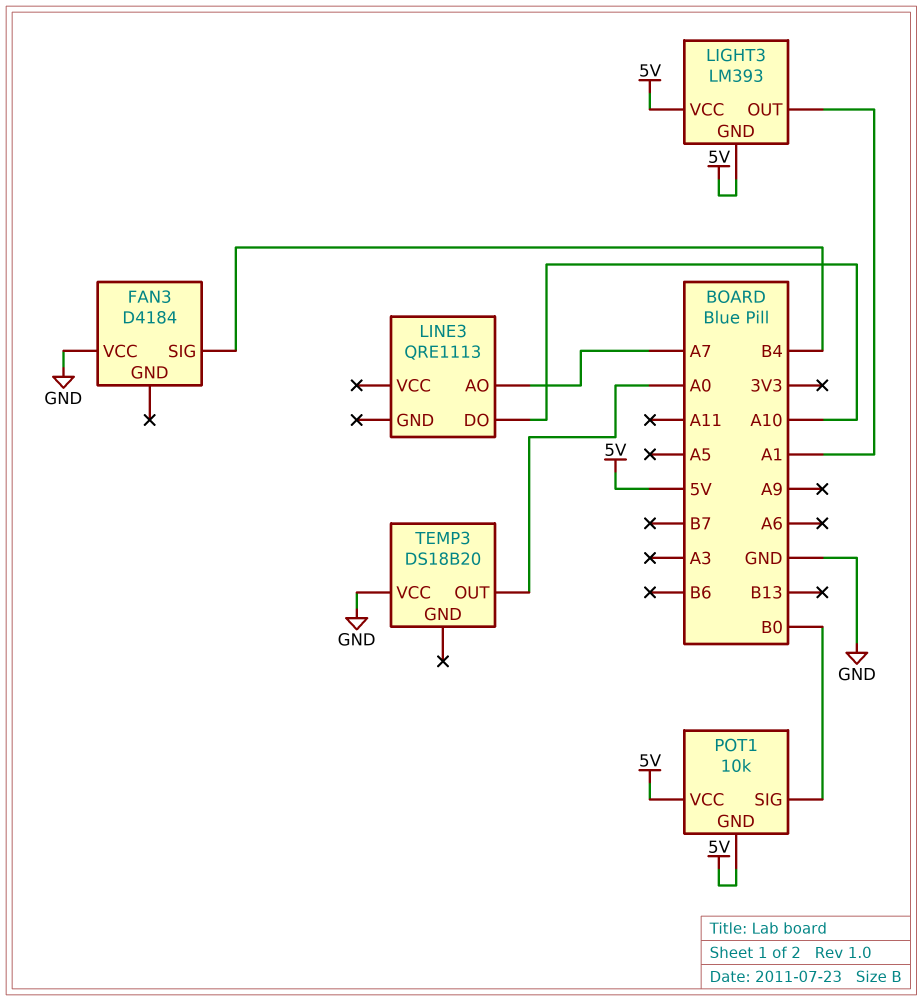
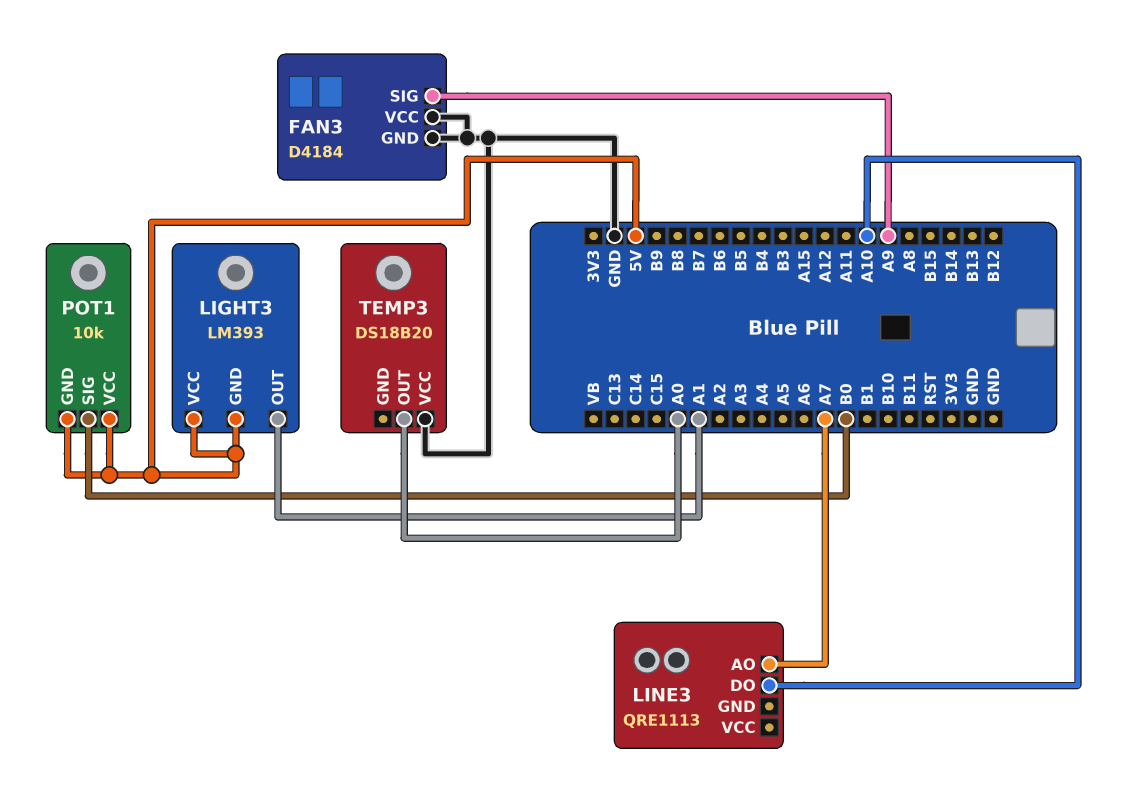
FAN3 pin GND: none -> GND
FAN3 pin SIG: B4 -> A9

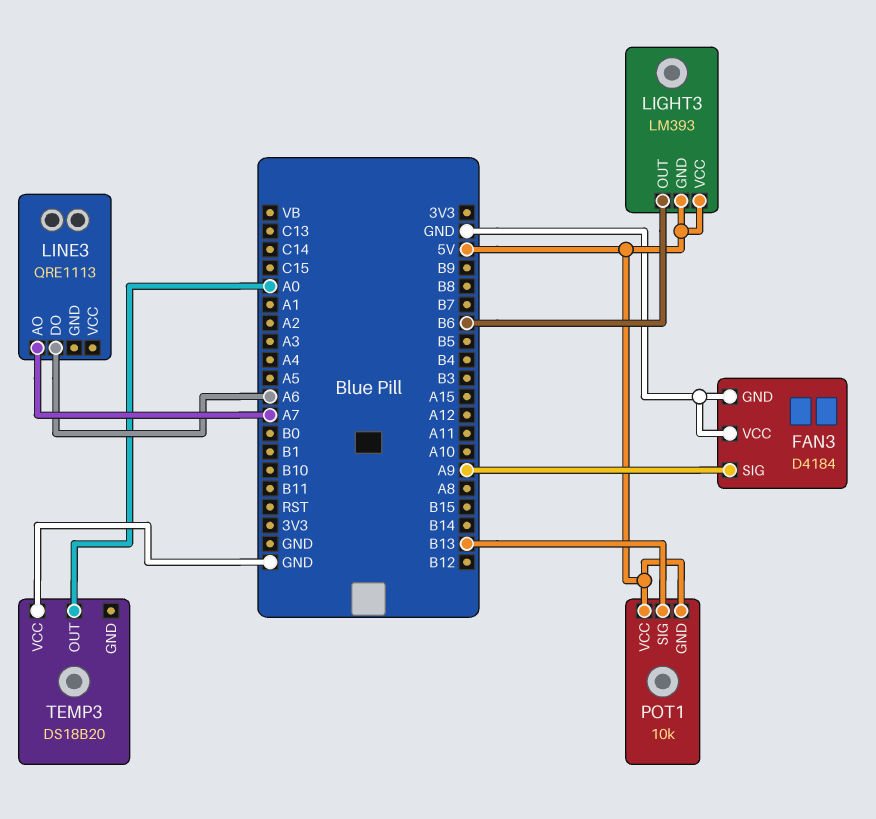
LIGHT3 pin OUT: A1 -> B6
LINE3 pin DO: A10 -> A6
POT1 pin SIG: B0 -> B13

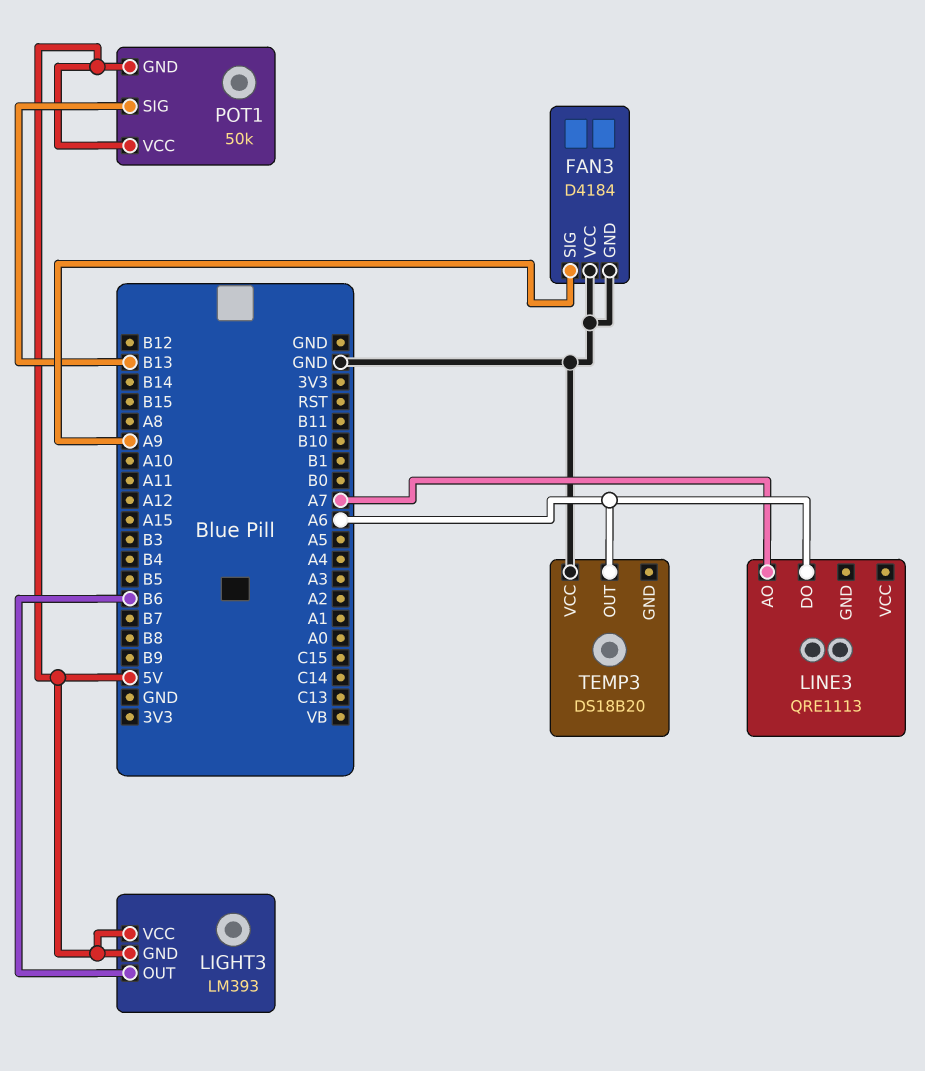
POT1: 10k -> 50k
TEMP3 pin OUT: A0 -> A6

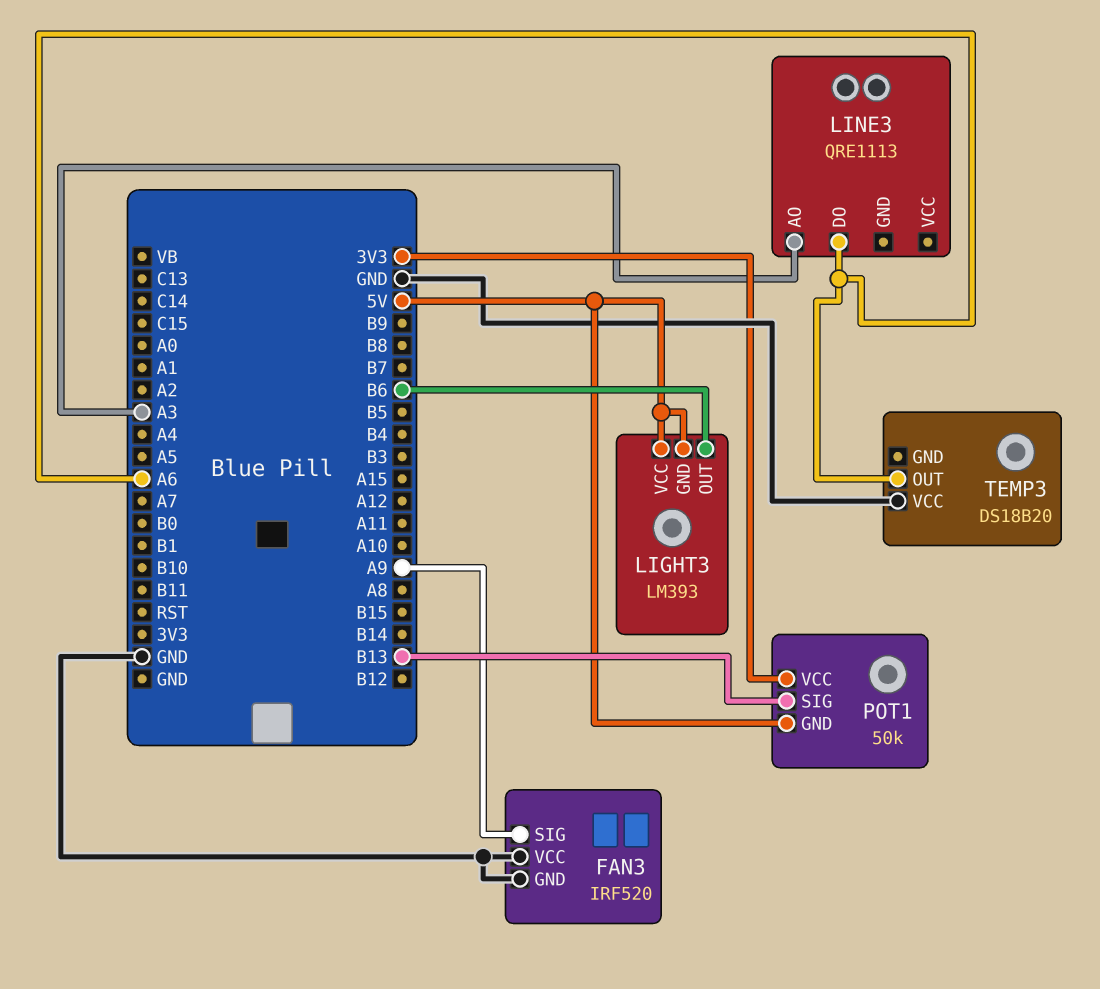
FAN3: D4184 -> IRF520
LINE3 pin AO: A7 -> A3
POT1 pin VCC: 5V -> 3V3

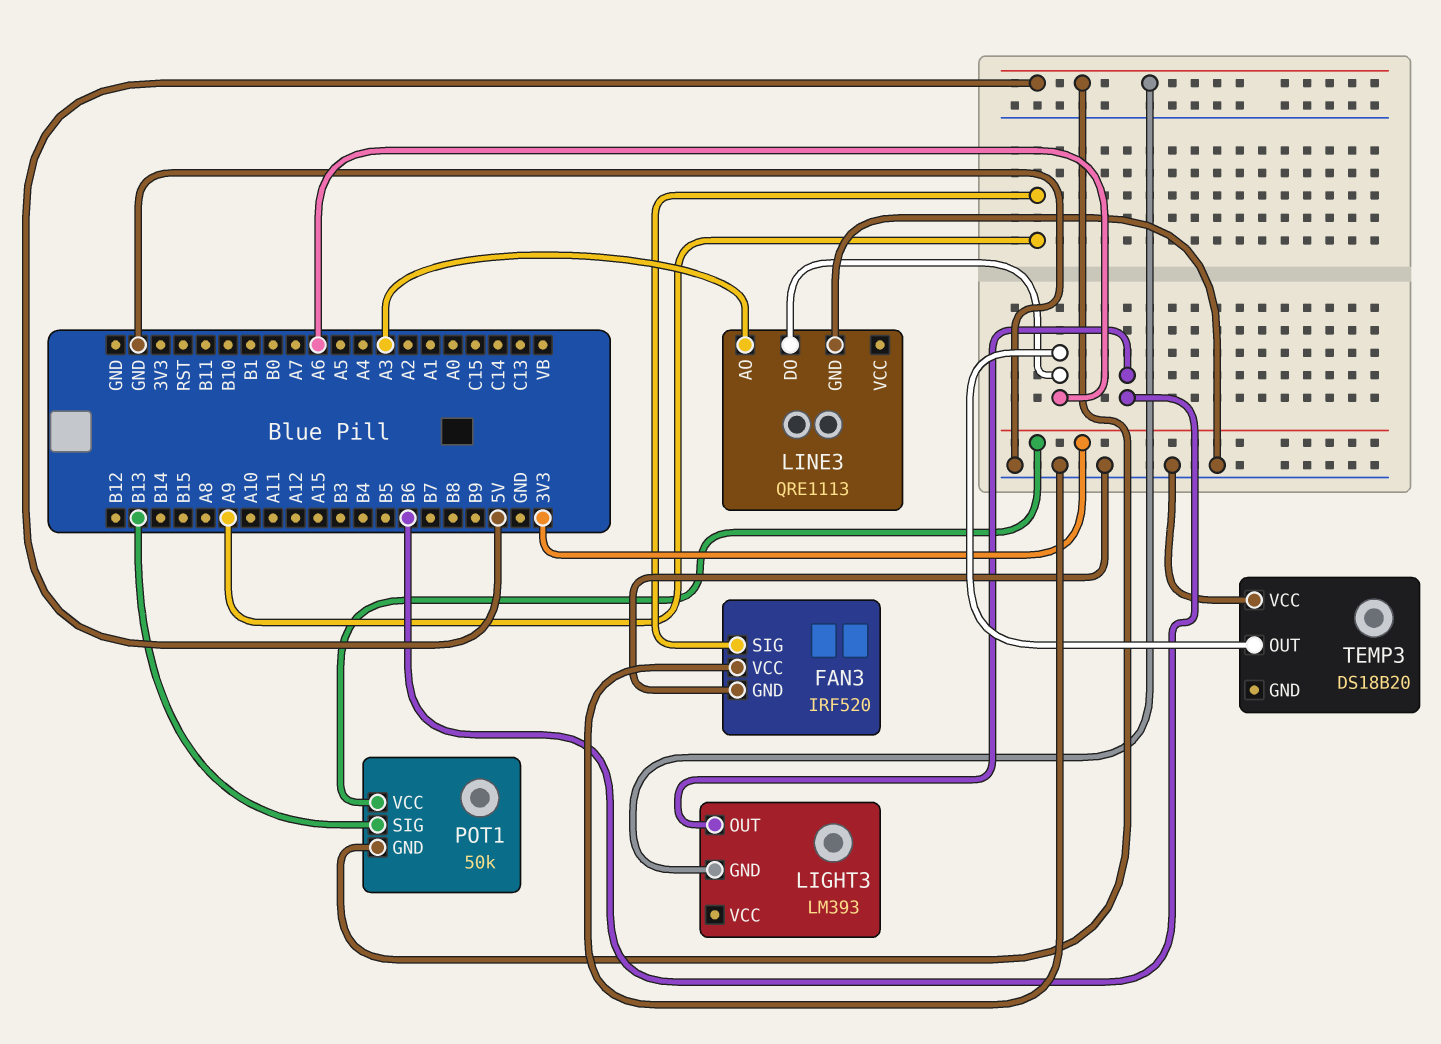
LIGHT3 pin VCC: 5V -> none
LINE3 pin GND: none -> GND

